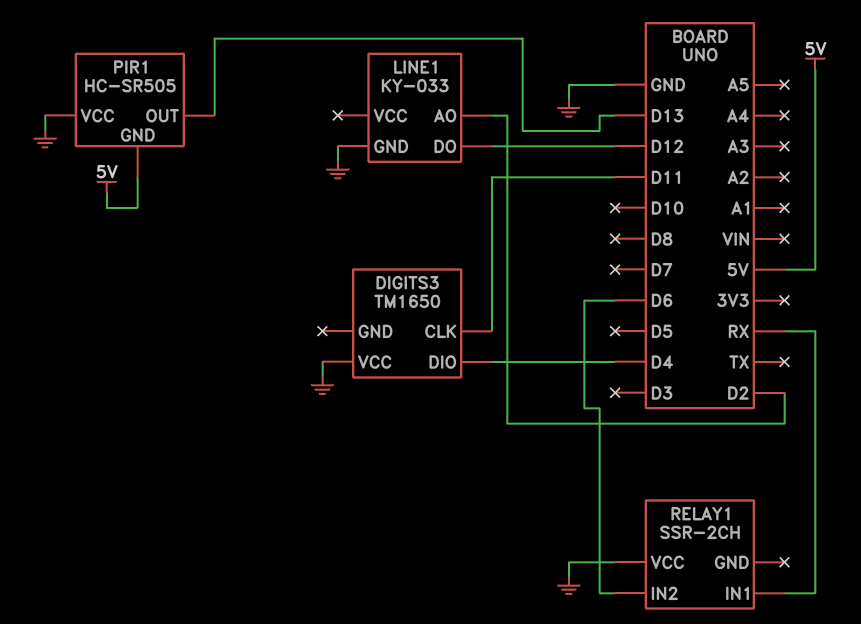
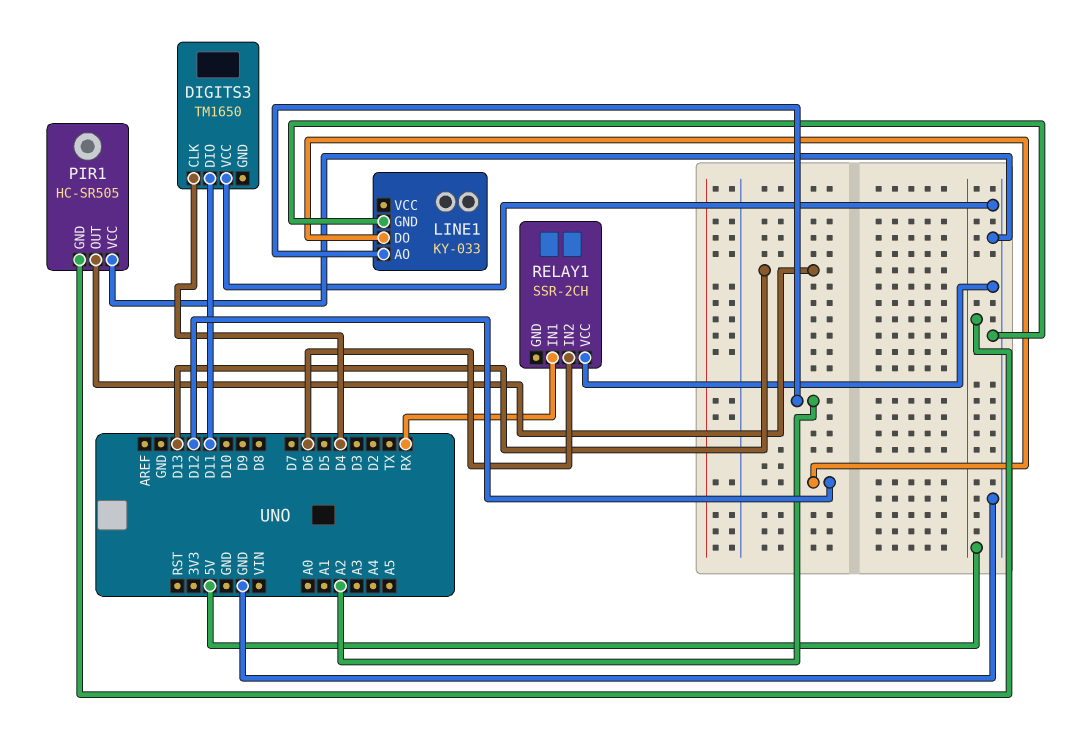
DIGITS3 pin CLK: D11 -> D4
DIGITS3 pin DIO: D4 -> D11
LINE1 pin AO: D2 -> A2

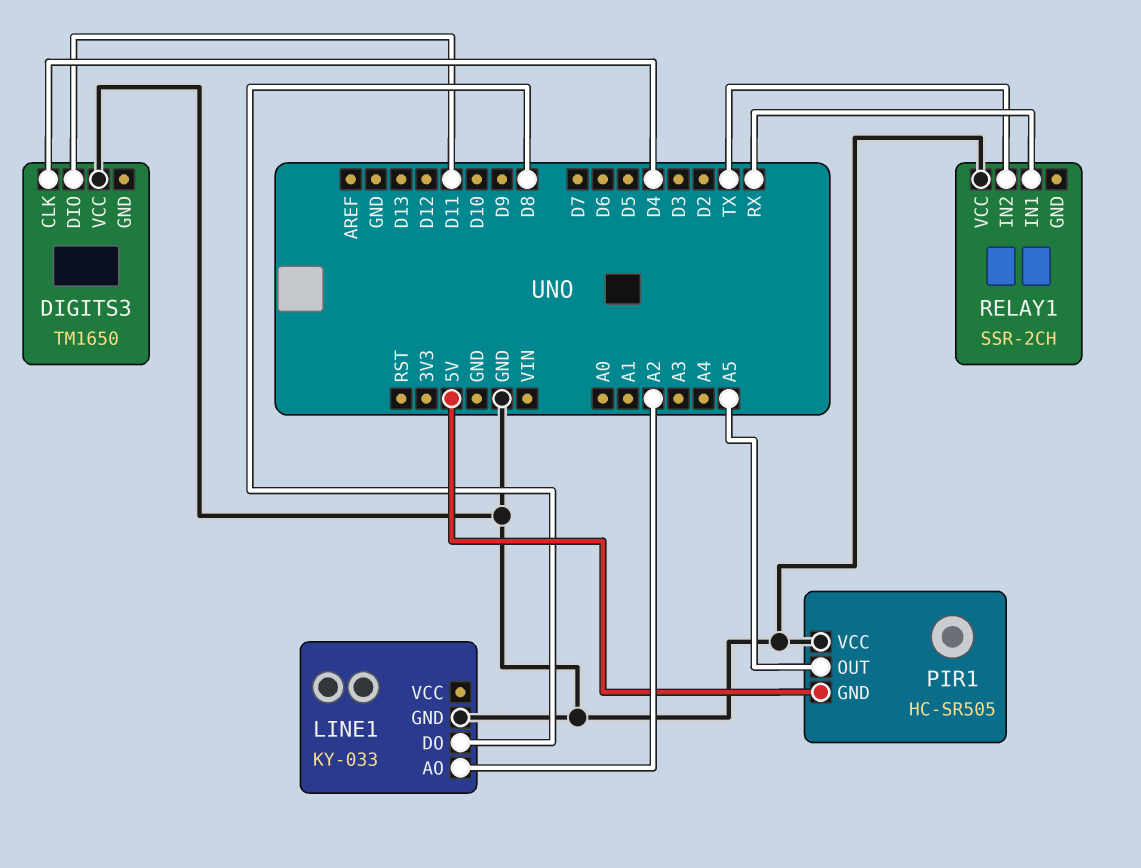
LINE1 pin DO: D12 -> D8
PIR1 pin OUT: D13 -> A5
RELAY1 pin IN2: D6 -> TX

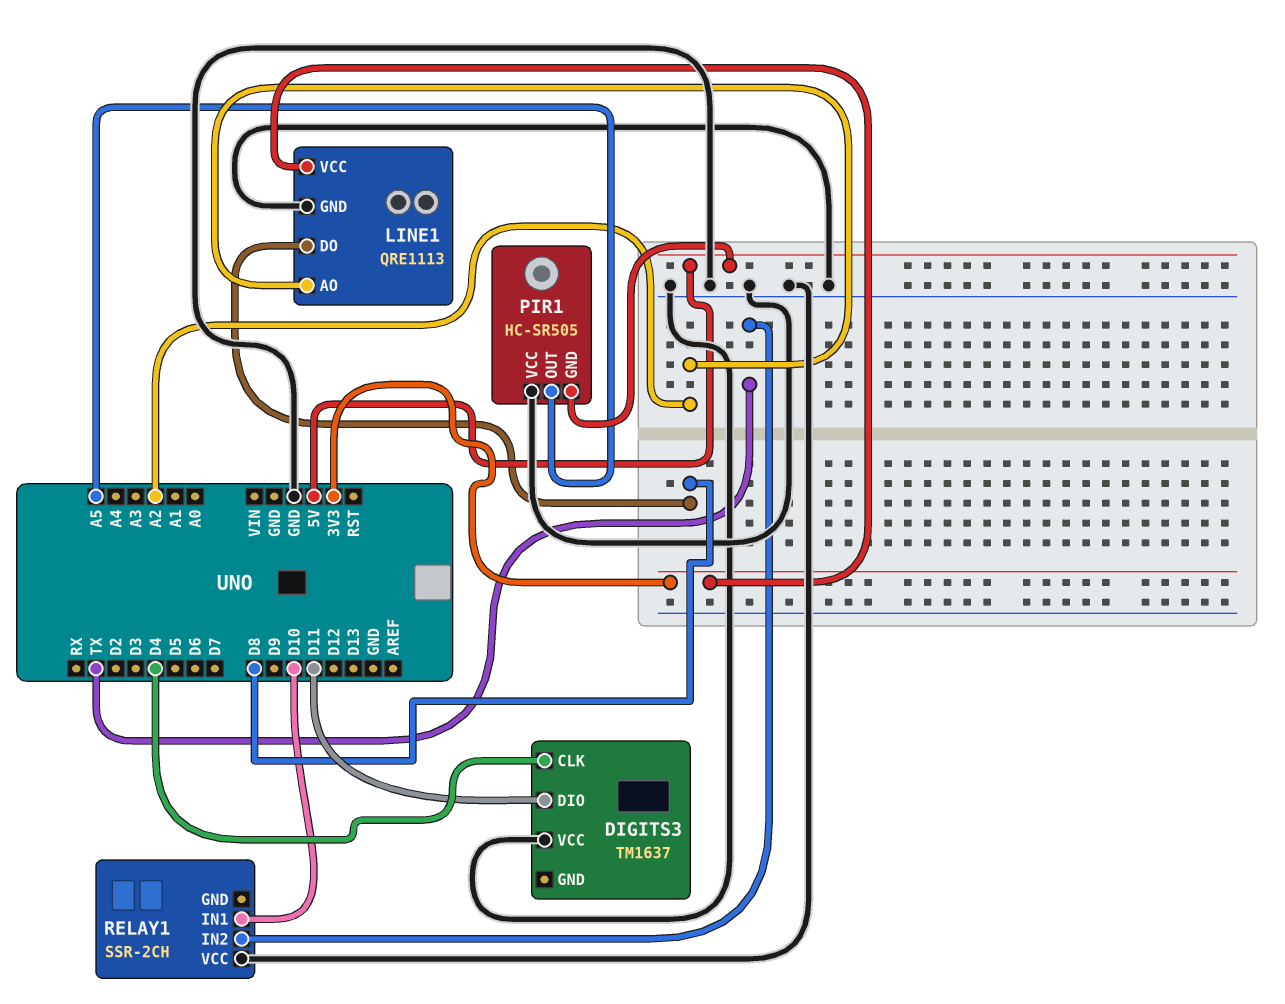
DIGITS3: TM1650 -> TM1637
LINE1: KY-033 -> QRE1113
LINE1 pin VCC: none -> 3V3
RELAY1 pin IN1: RX -> D10

